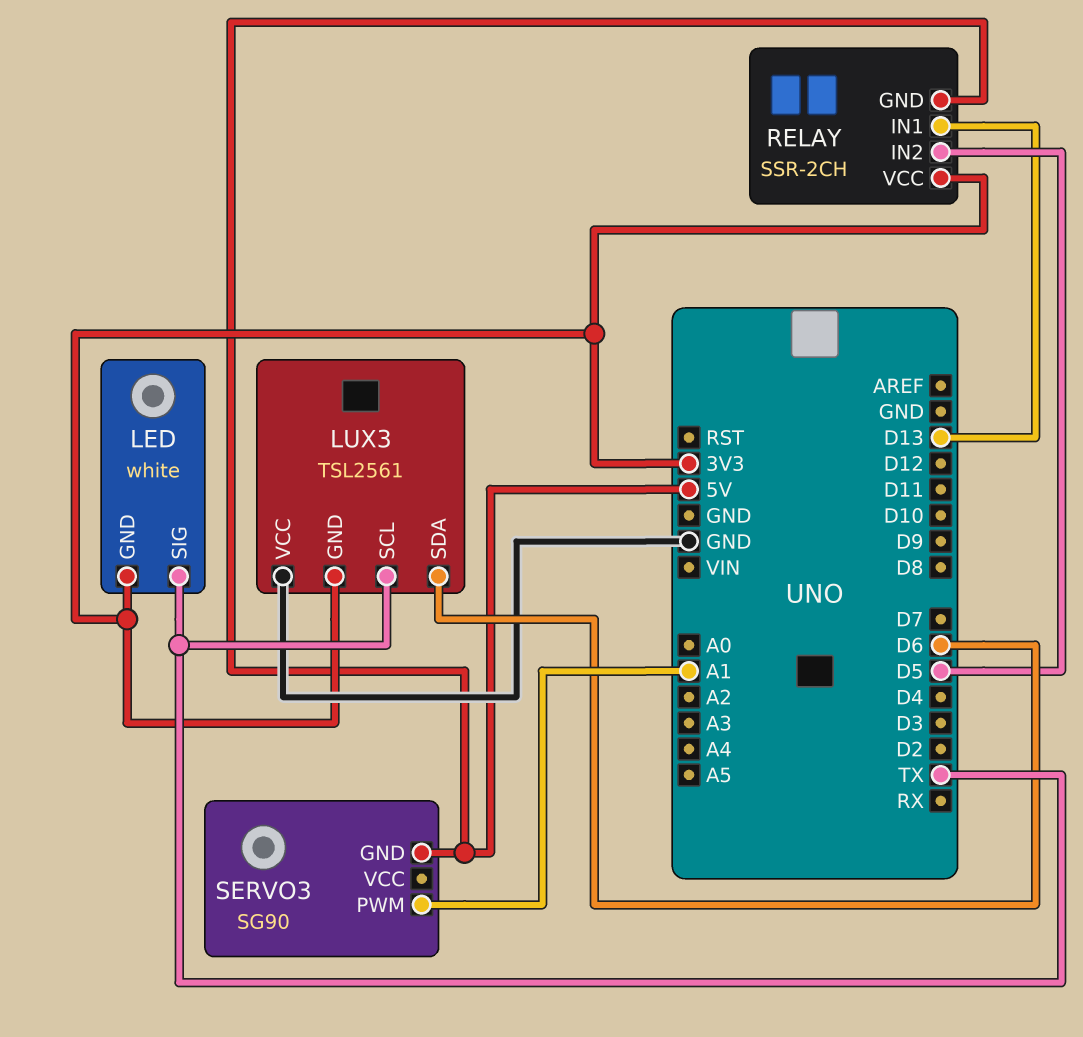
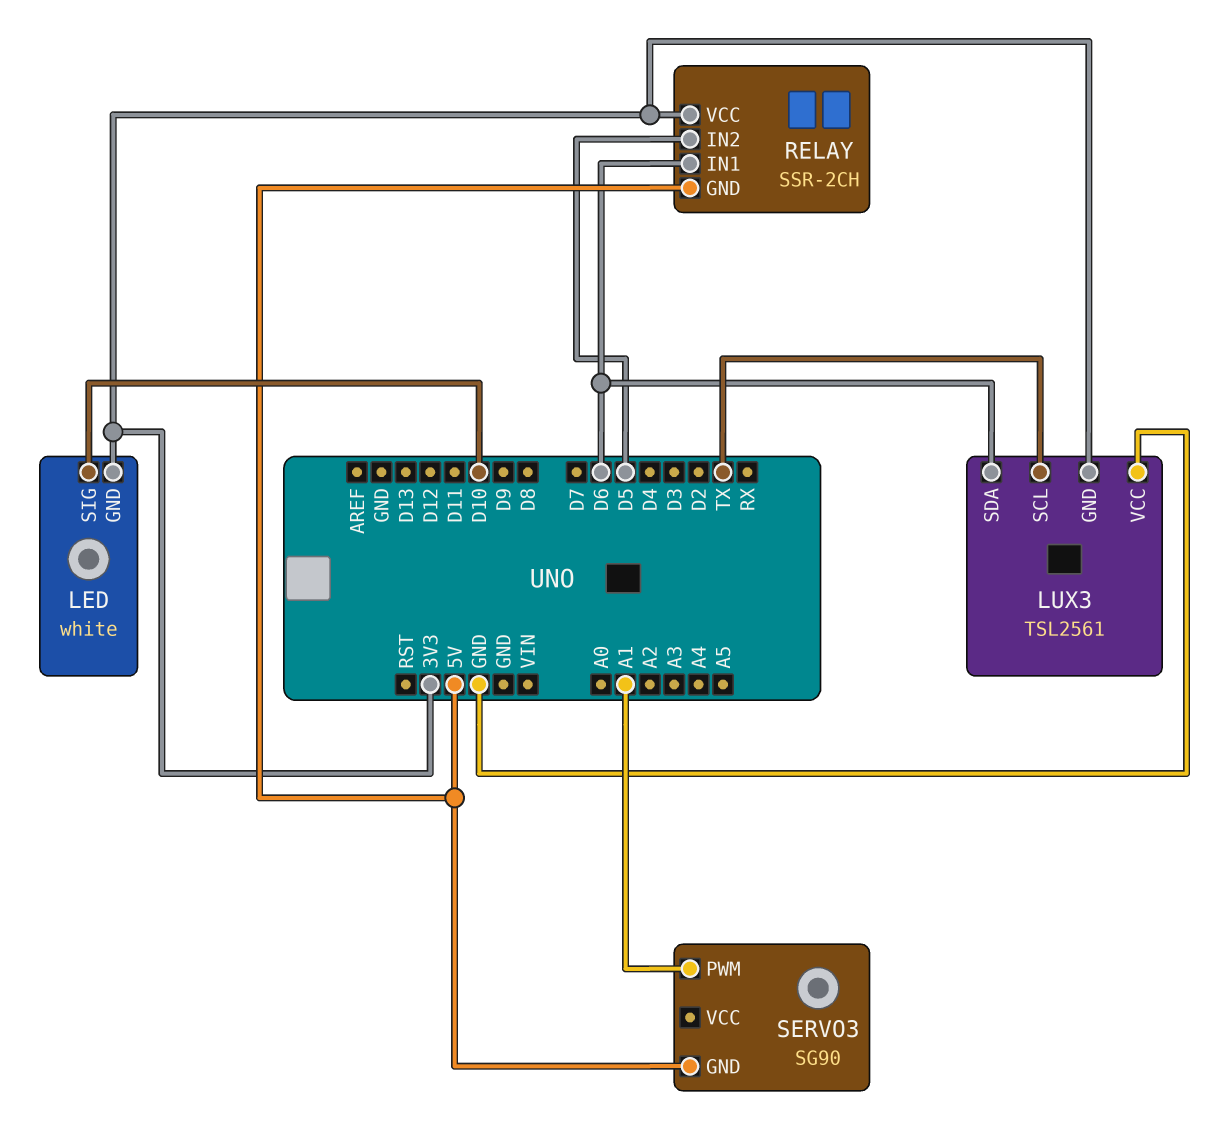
LED pin SIG: TX -> D10
RELAY pin IN1: D13 -> D6

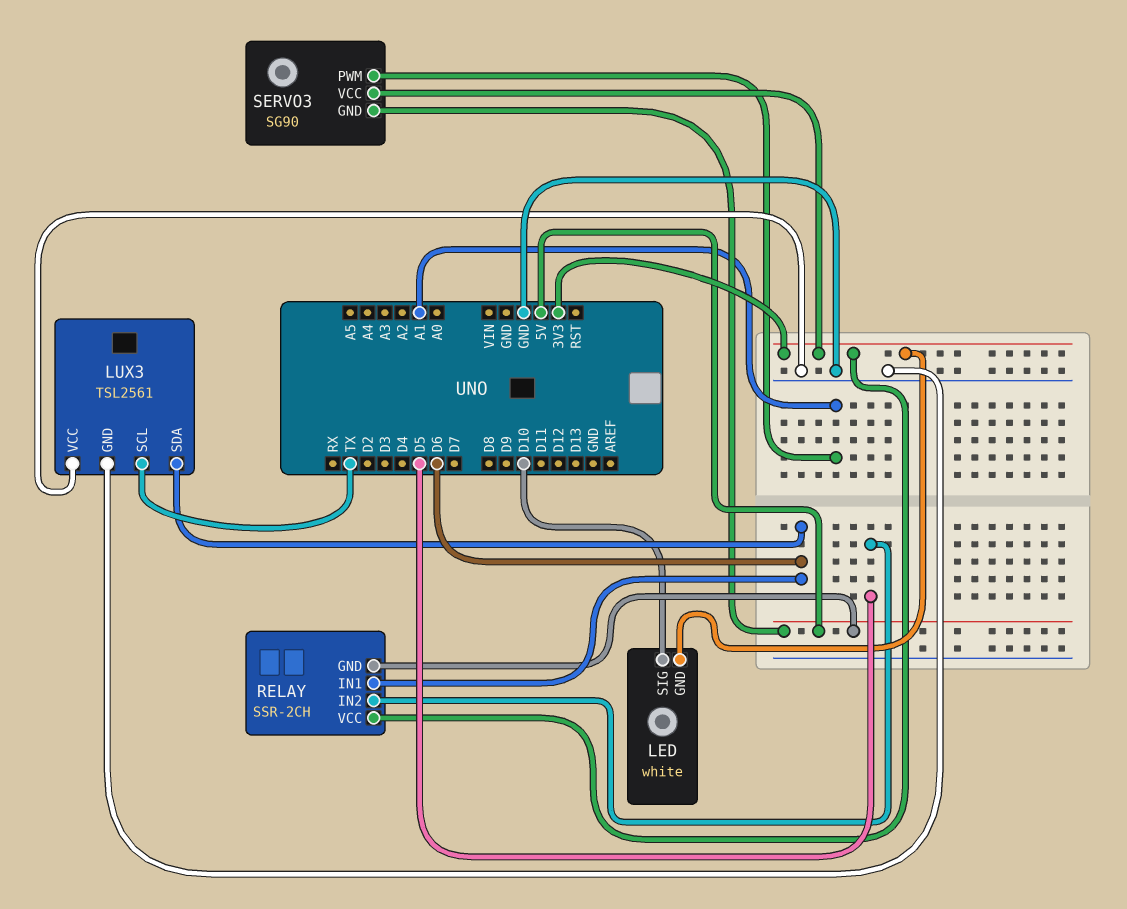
LUX3 pin GND: 3V3 -> GND
SERVO3 pin VCC: none -> 3V3

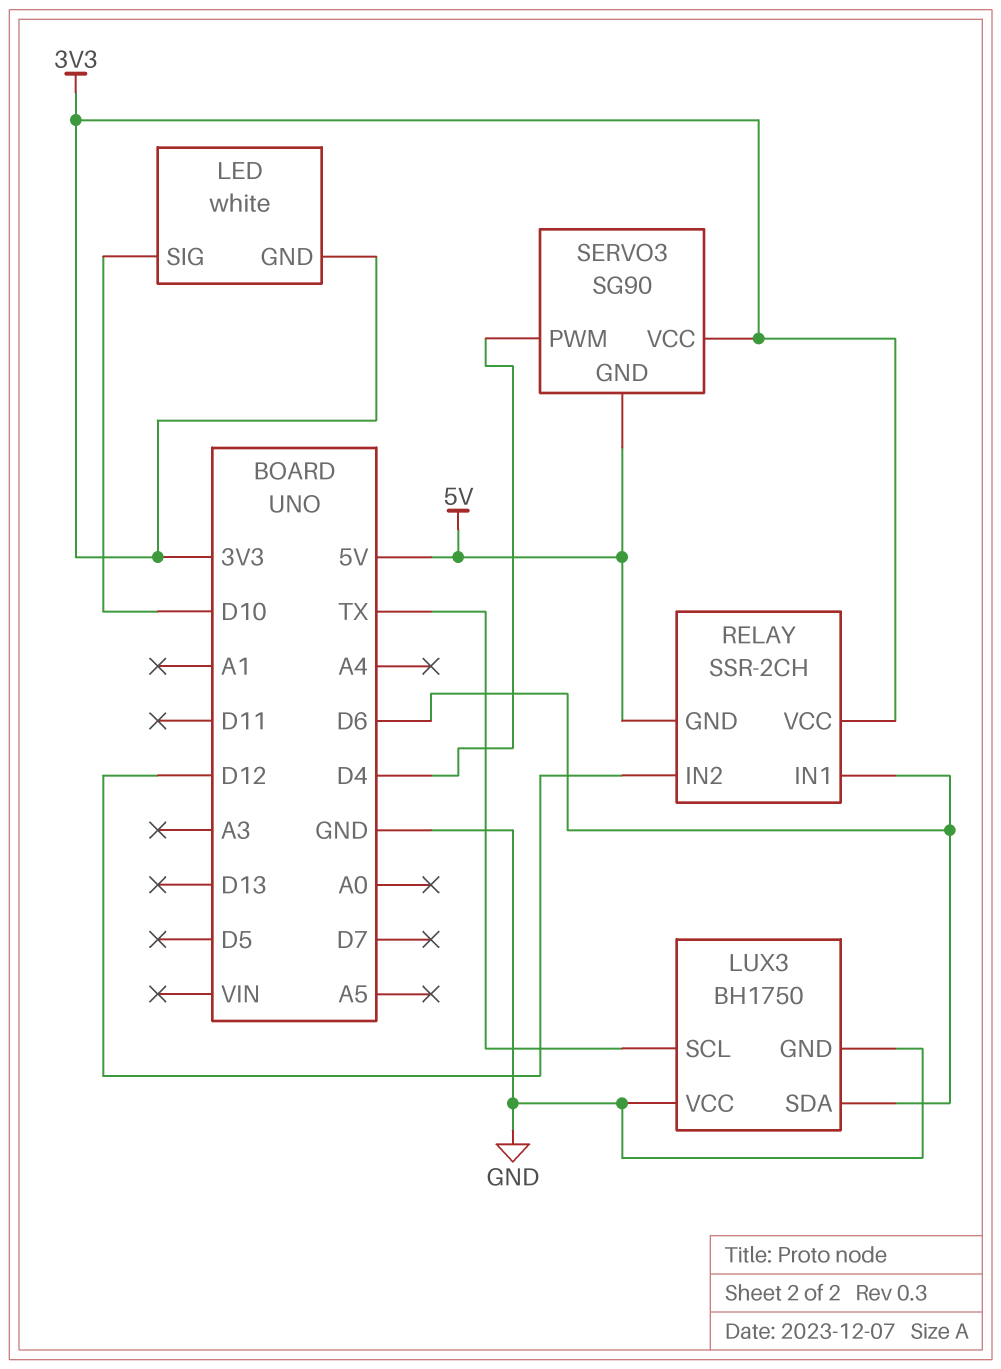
LUX3: TSL2561 -> BH1750
RELAY pin IN2: D5 -> D12
SERVO3 pin PWM: A1 -> D4

